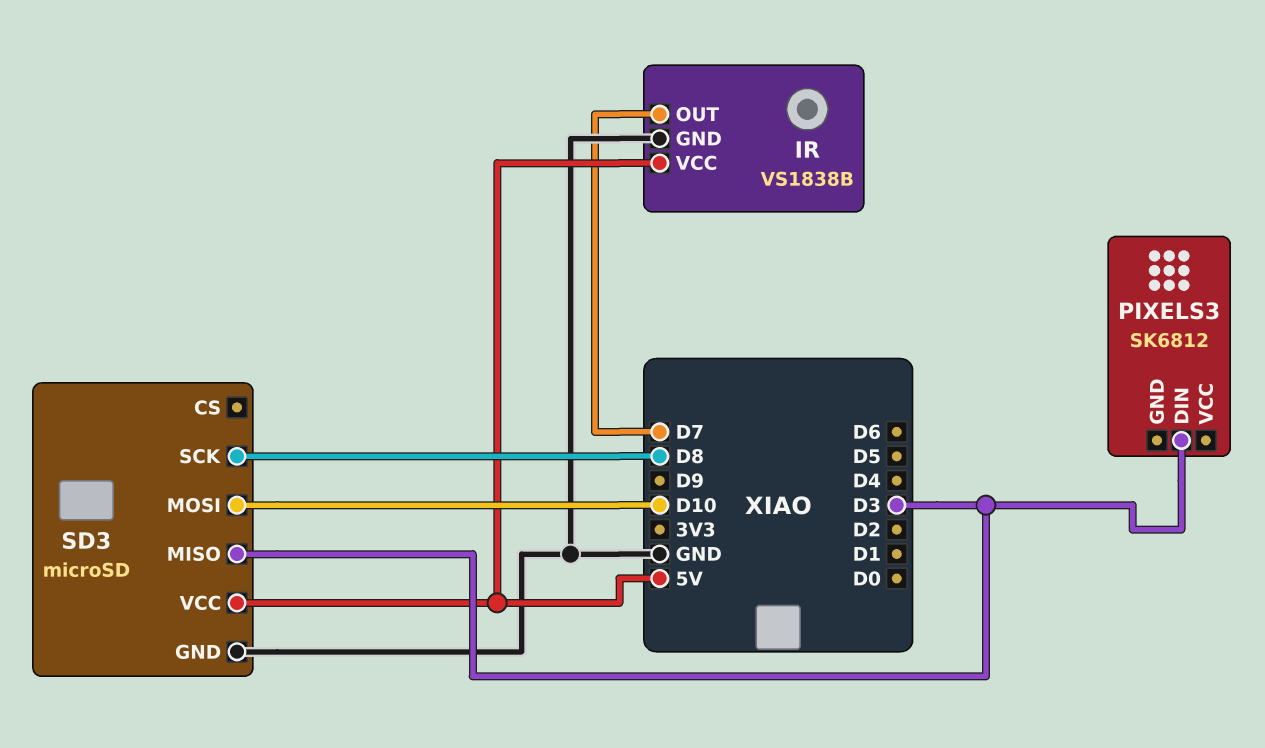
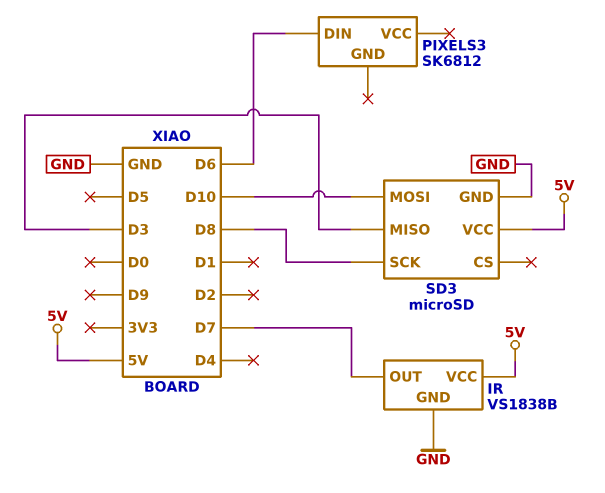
PIXELS3 pin DIN: D3 -> D6

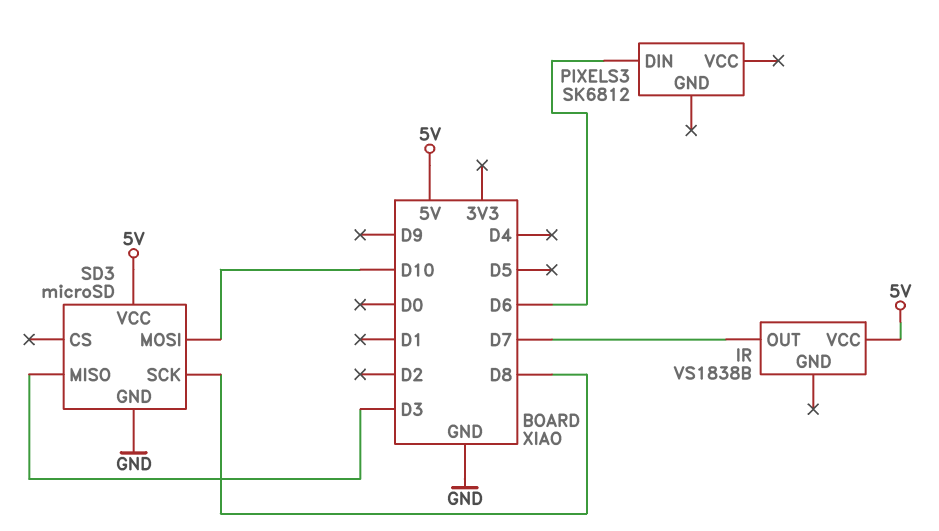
IR pin GND: GND -> none

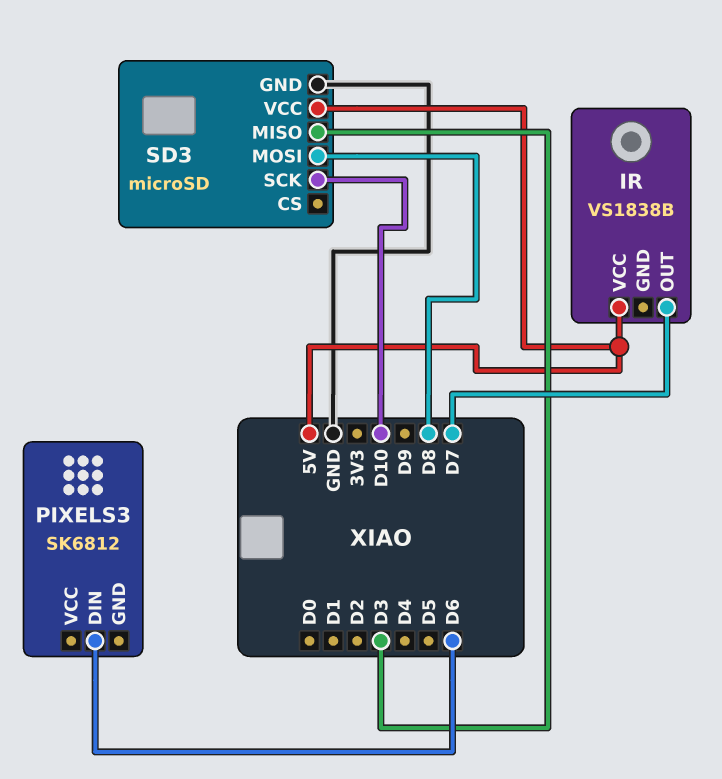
SD3 pin MOSI: D10 -> D8
SD3 pin SCK: D8 -> D10

